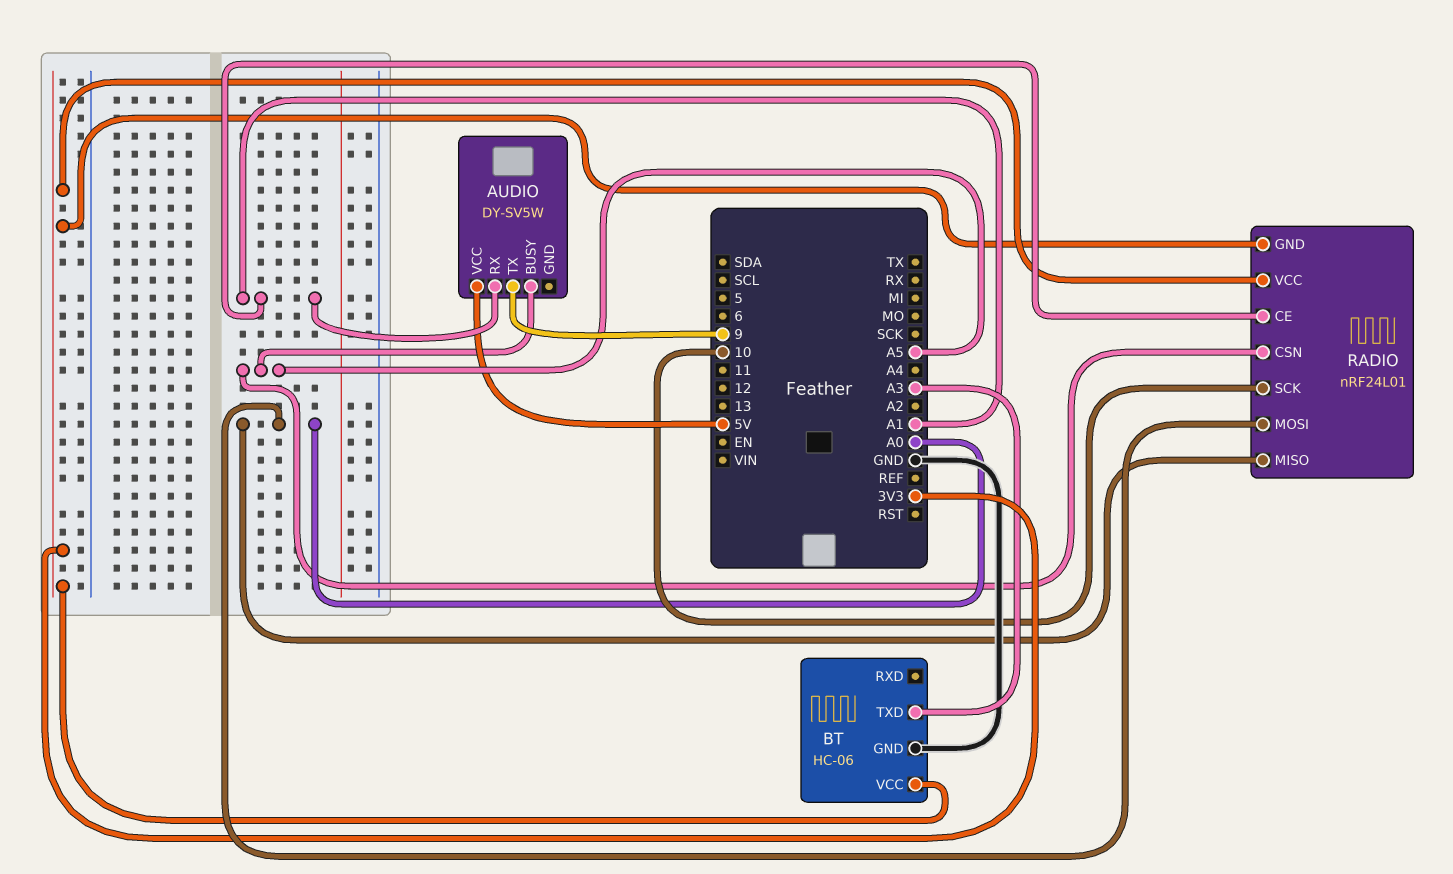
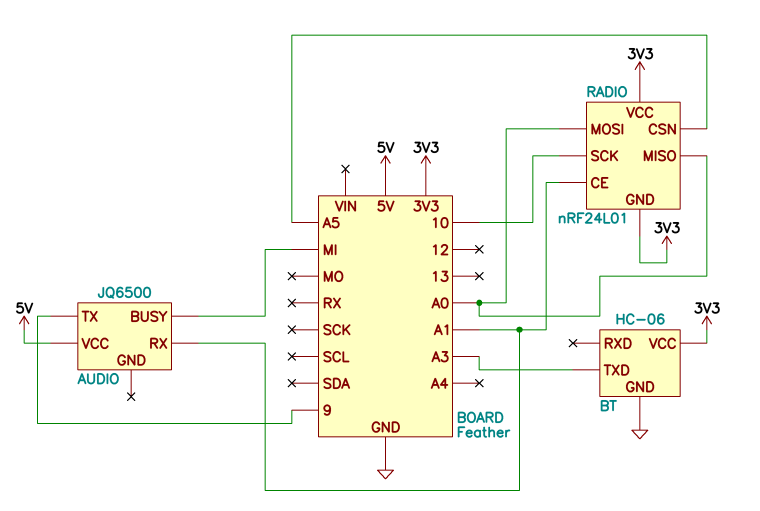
AUDIO: DY-SV5W -> JQ6500
AUDIO pin BUSY: A5 -> MI

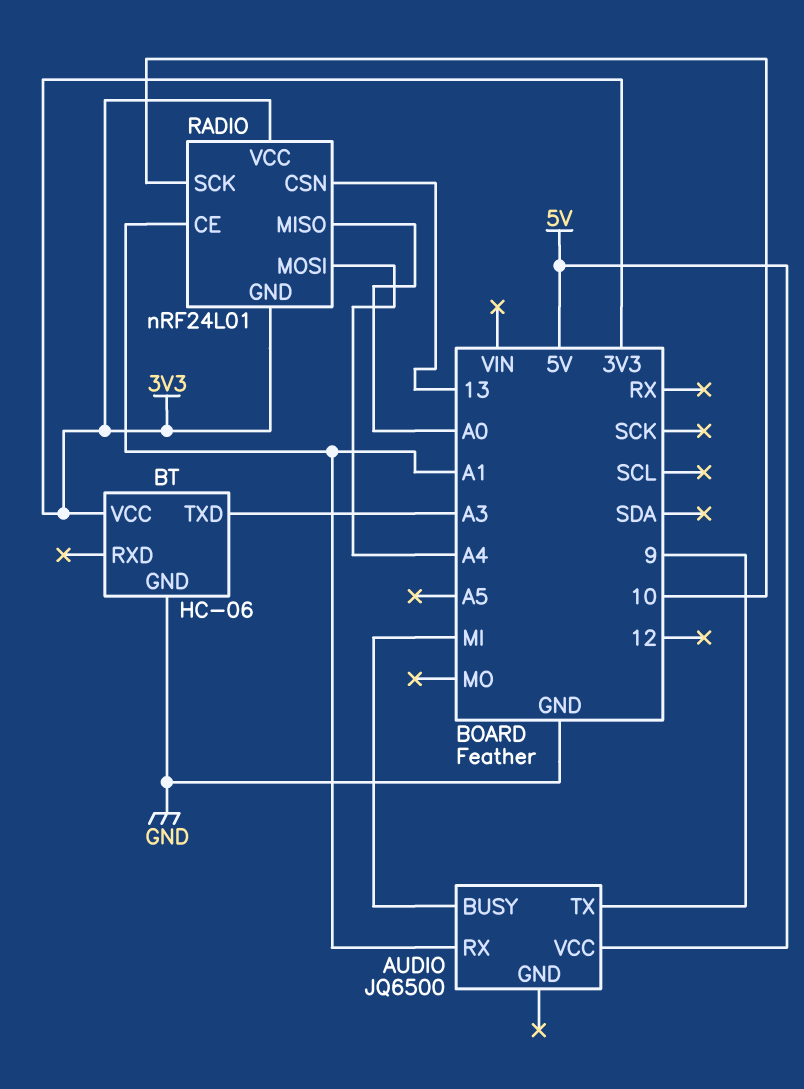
RADIO pin CSN: A5 -> 13
RADIO pin MOSI: A0 -> A4

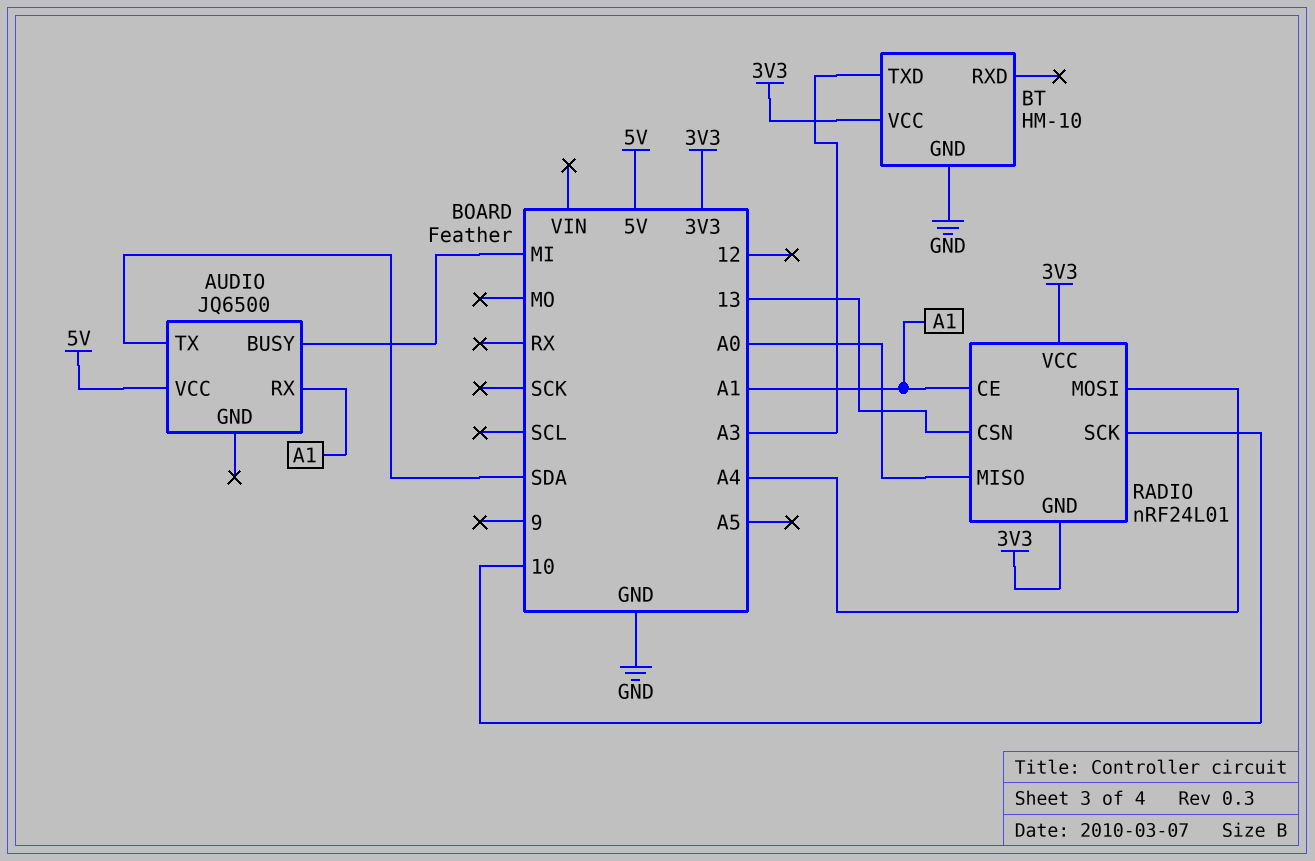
AUDIO pin TX: 9 -> SDA
BT: HC-06 -> HM-10

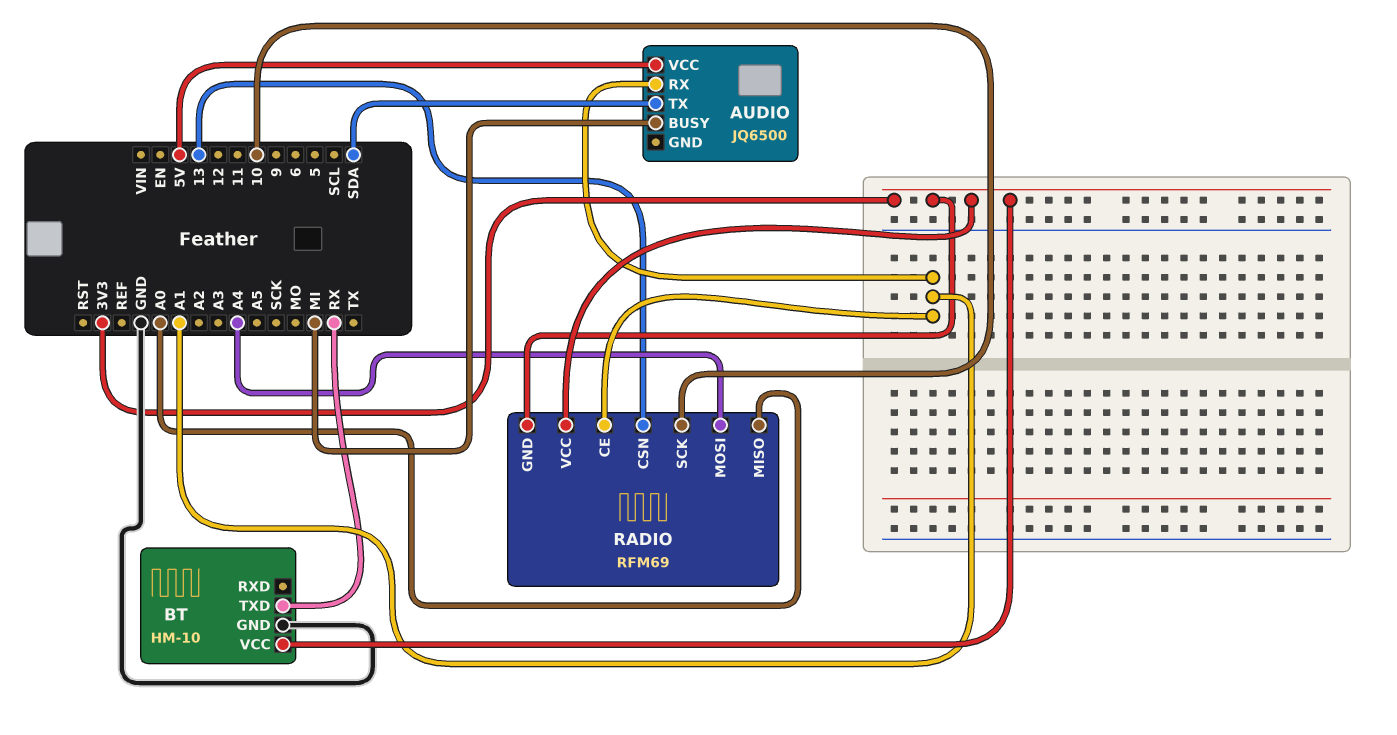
BT pin TXD: A3 -> RX
RADIO: nRF24L01 -> RFM69

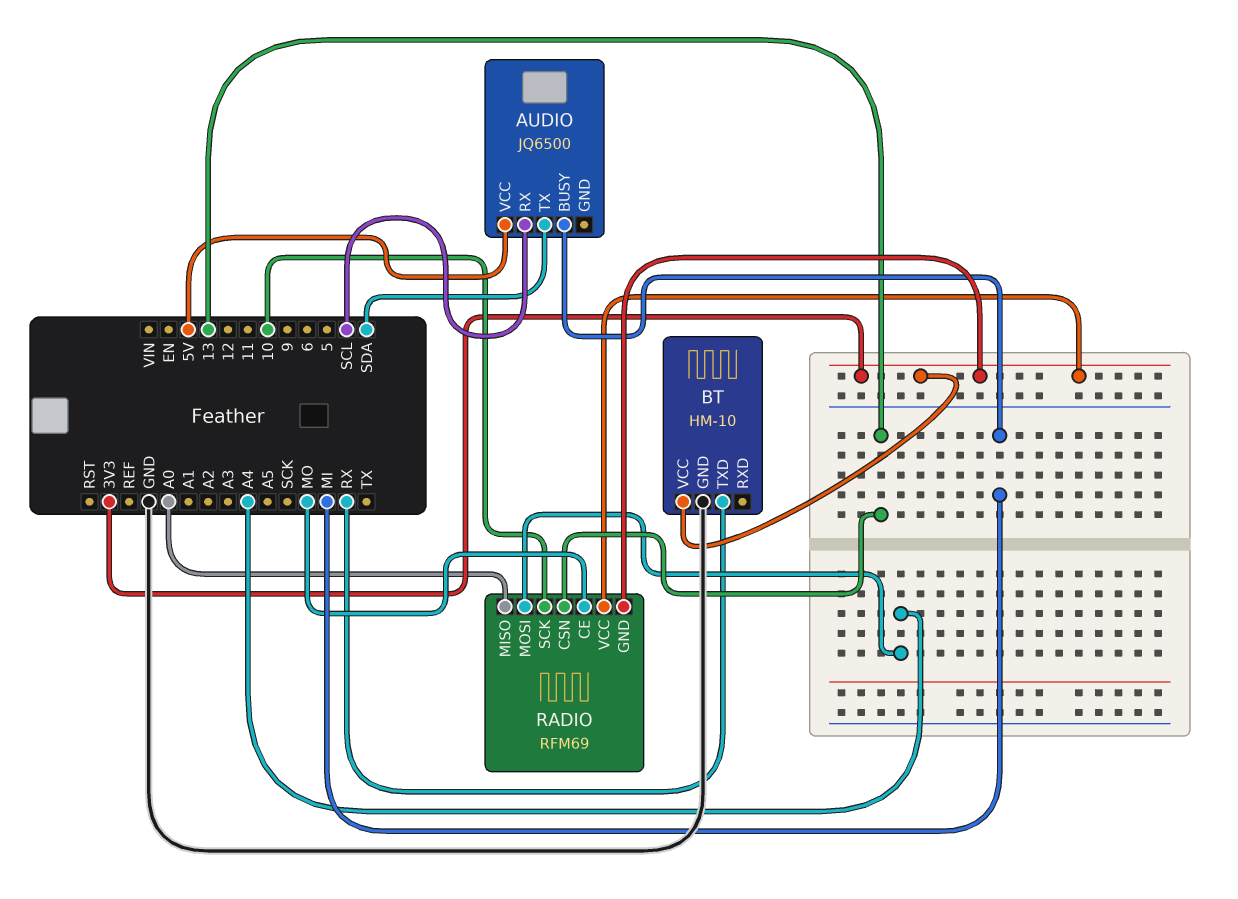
AUDIO pin RX: A1 -> SCL
RADIO pin CE: A1 -> MO

